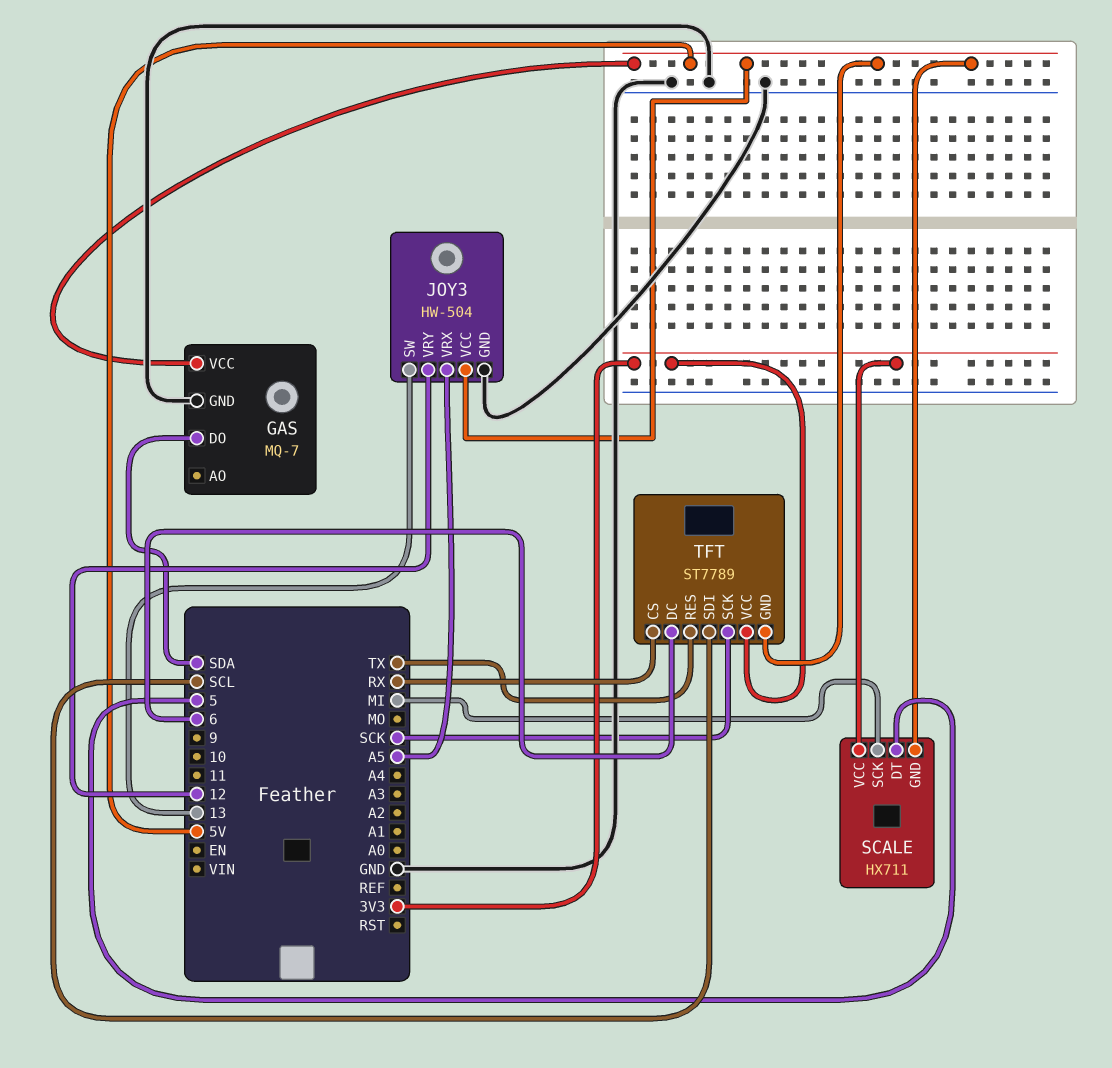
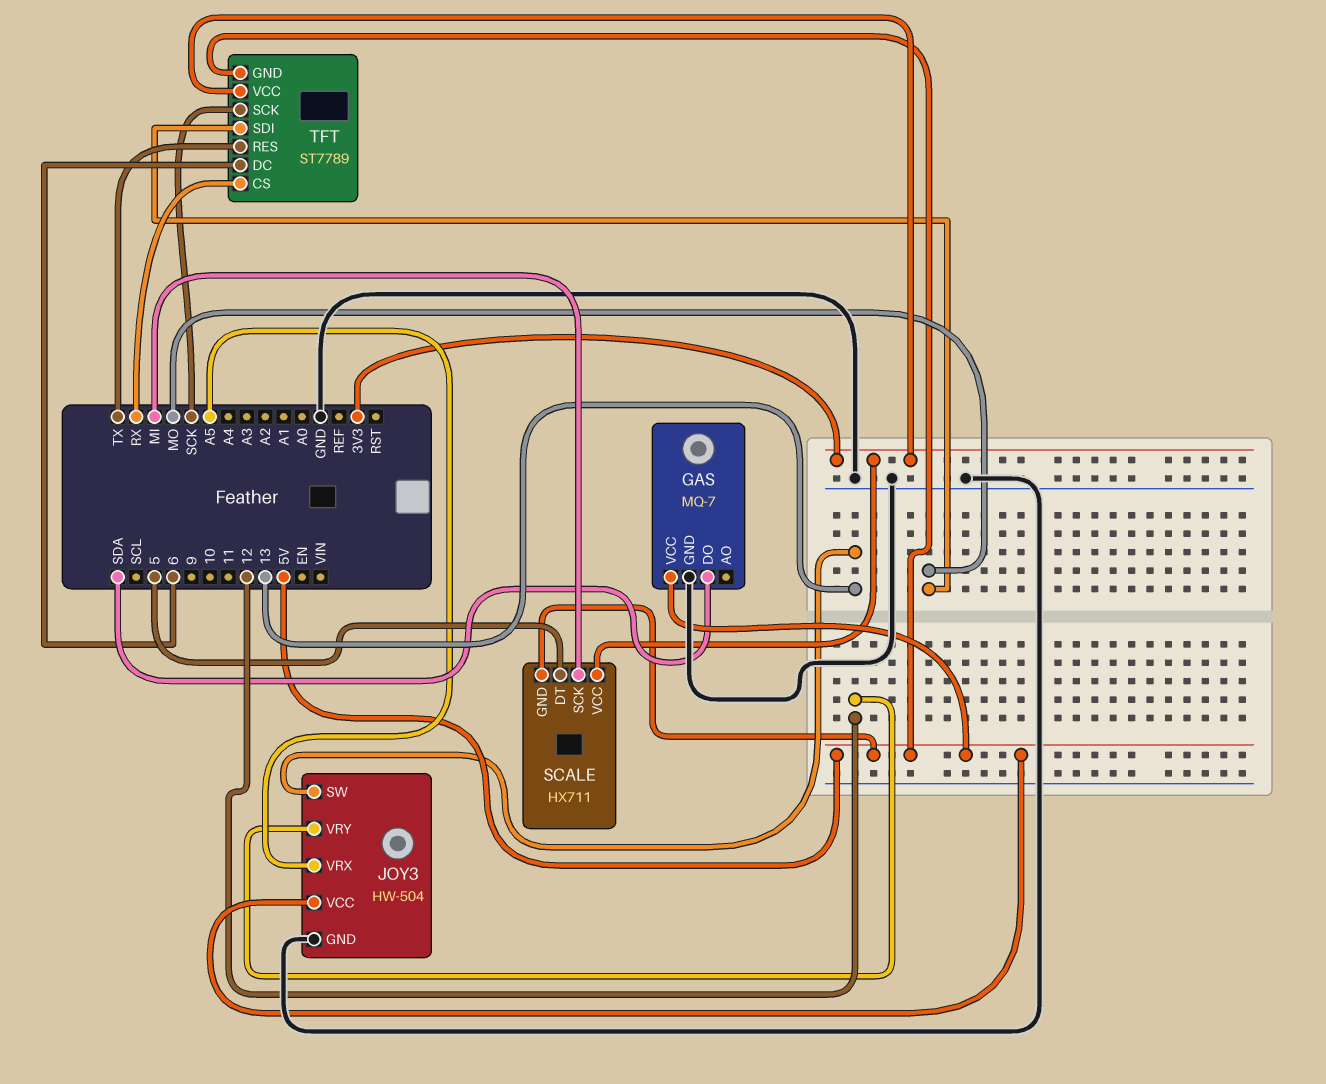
TFT pin SDI: SCL -> MO

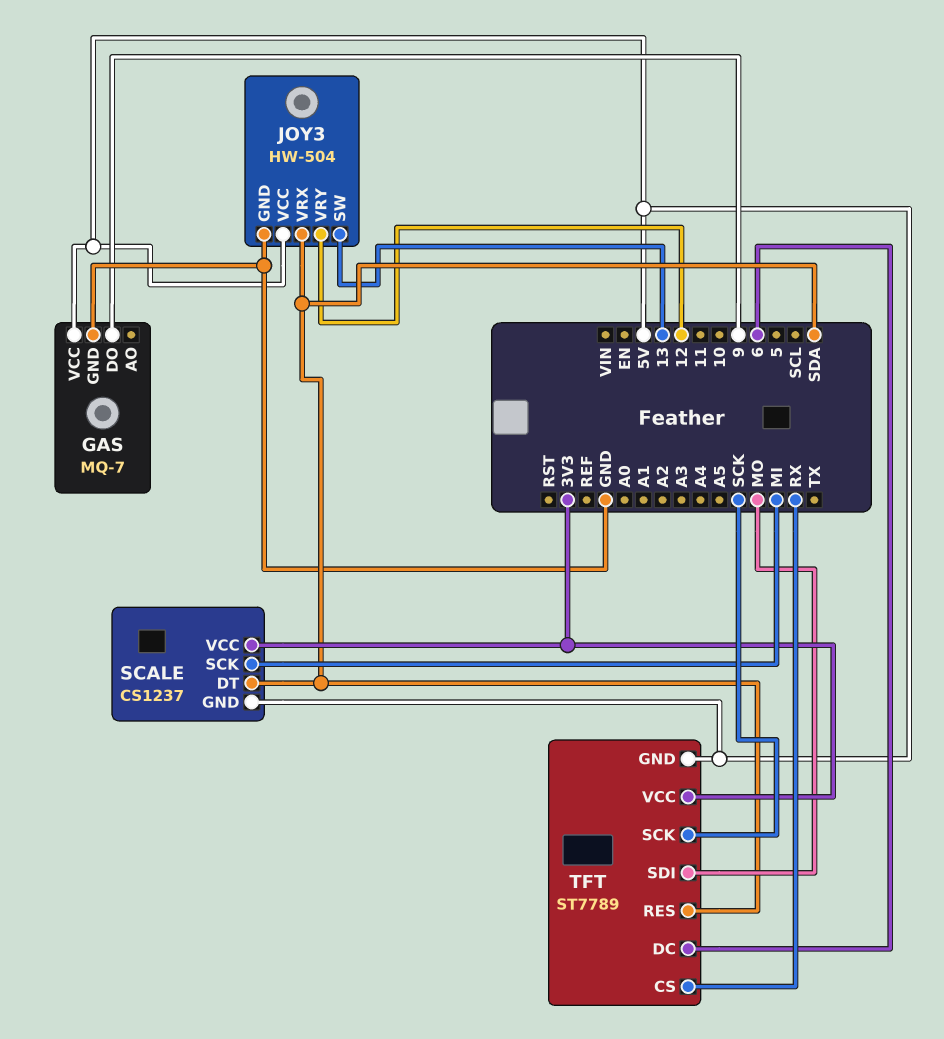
GAS pin DO: SDA -> 9
JOY3 pin VRX: A5 -> SDA
SCALE: HX711 -> CS1237
SCALE pin DT: 5 -> SDA
TFT pin RES: TX -> SDA

